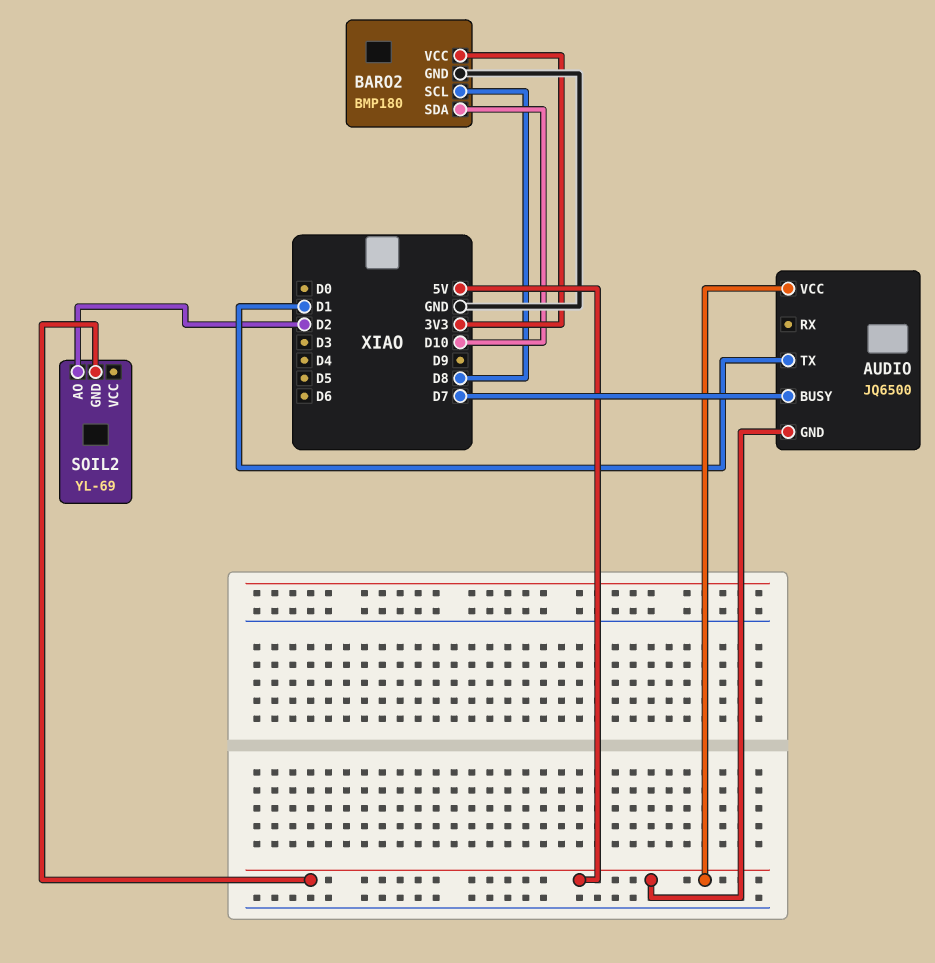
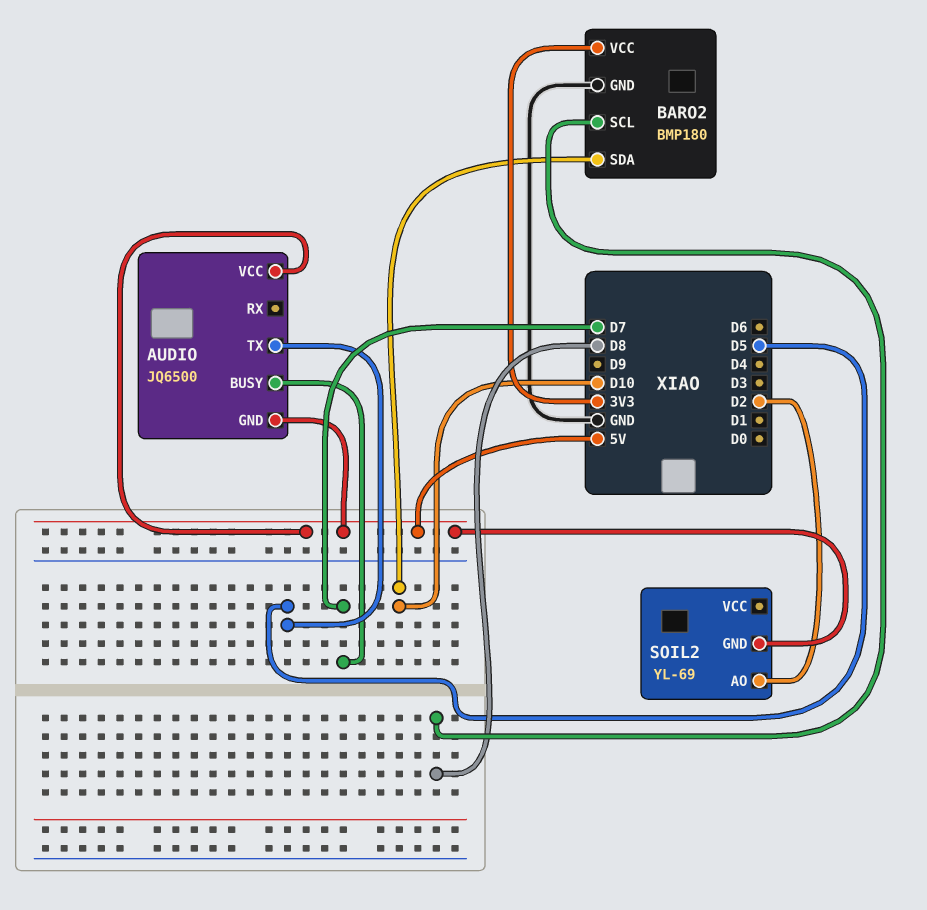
AUDIO pin TX: D1 -> D5

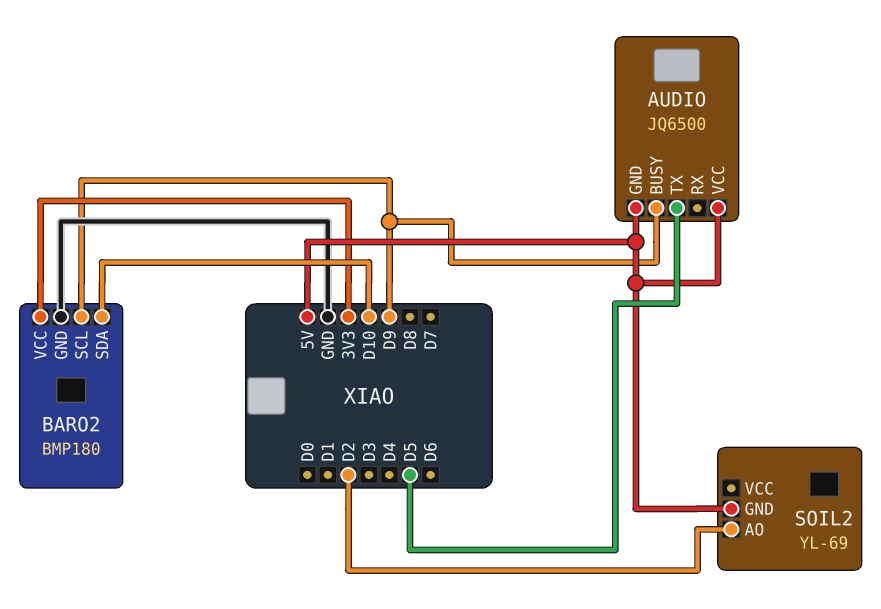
AUDIO pin BUSY: D7 -> D9
BARO2 pin SCL: D8 -> D9

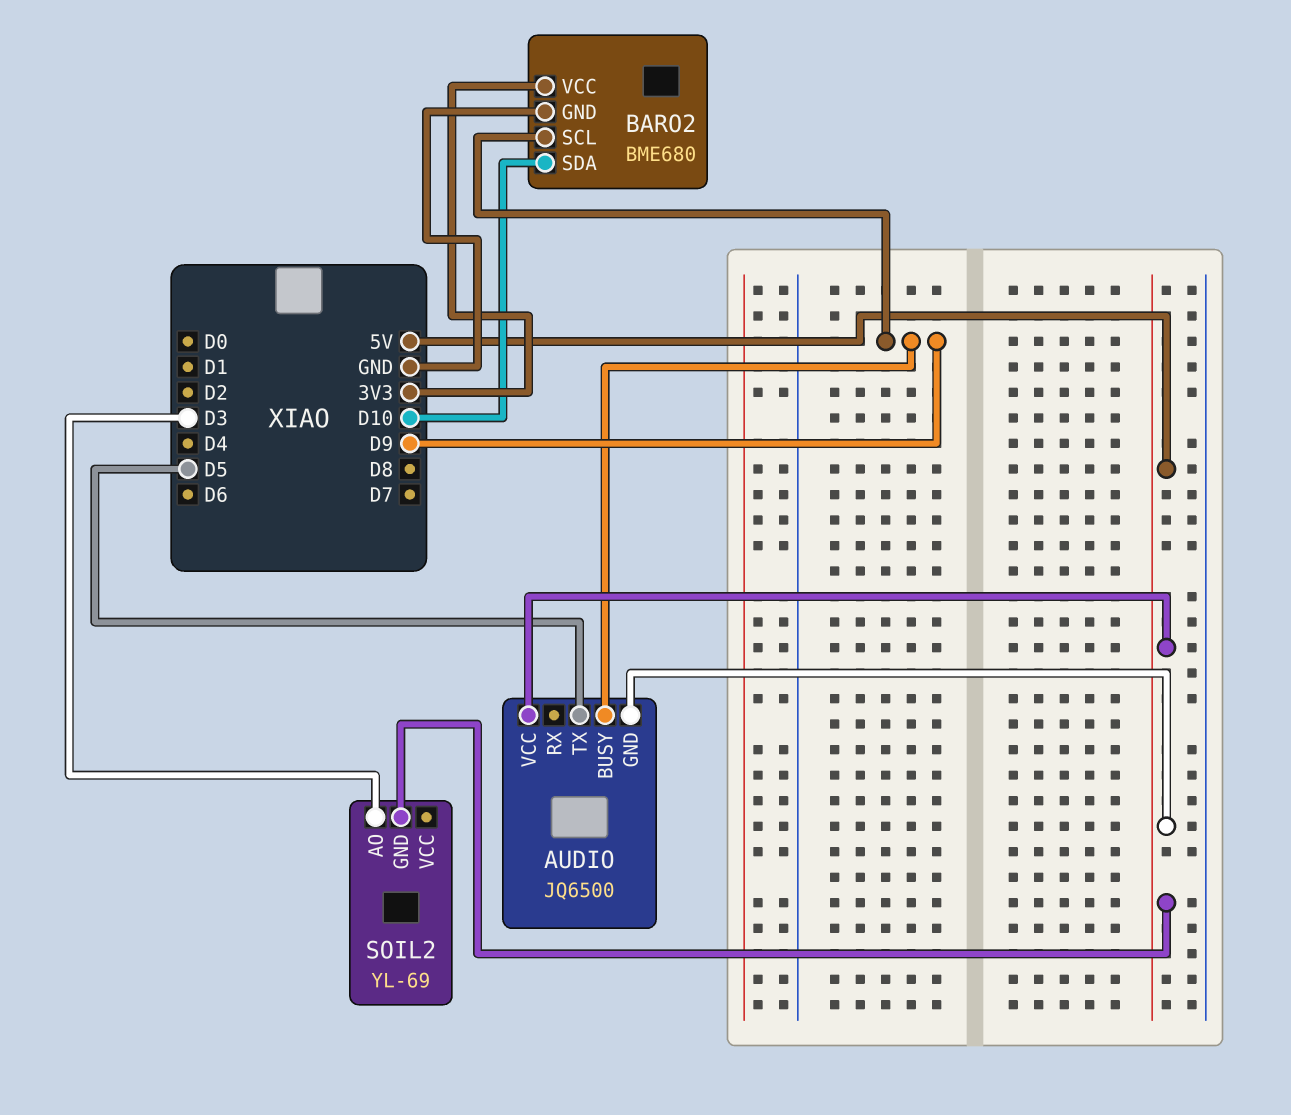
BARO2: BMP180 -> BME680
SOIL2 pin AO: D2 -> D3

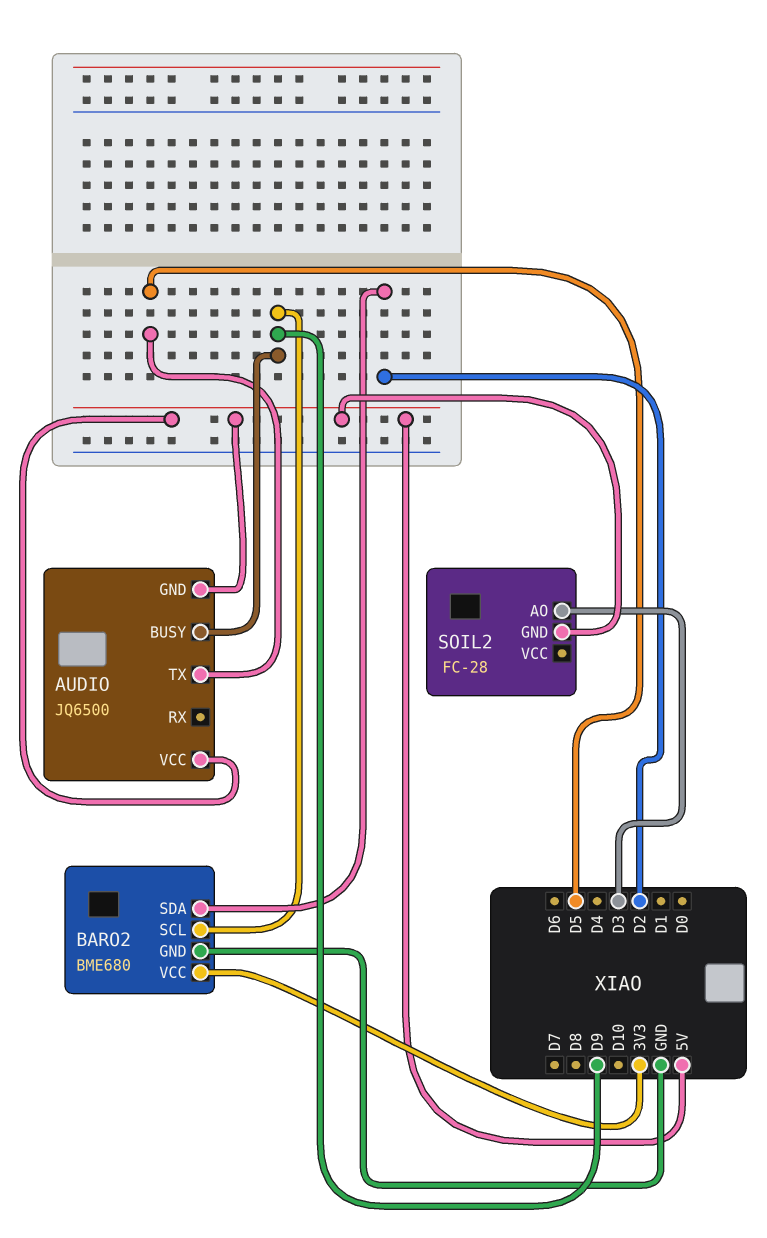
BARO2 pin SDA: D10 -> D2
SOIL2: YL-69 -> FC-28

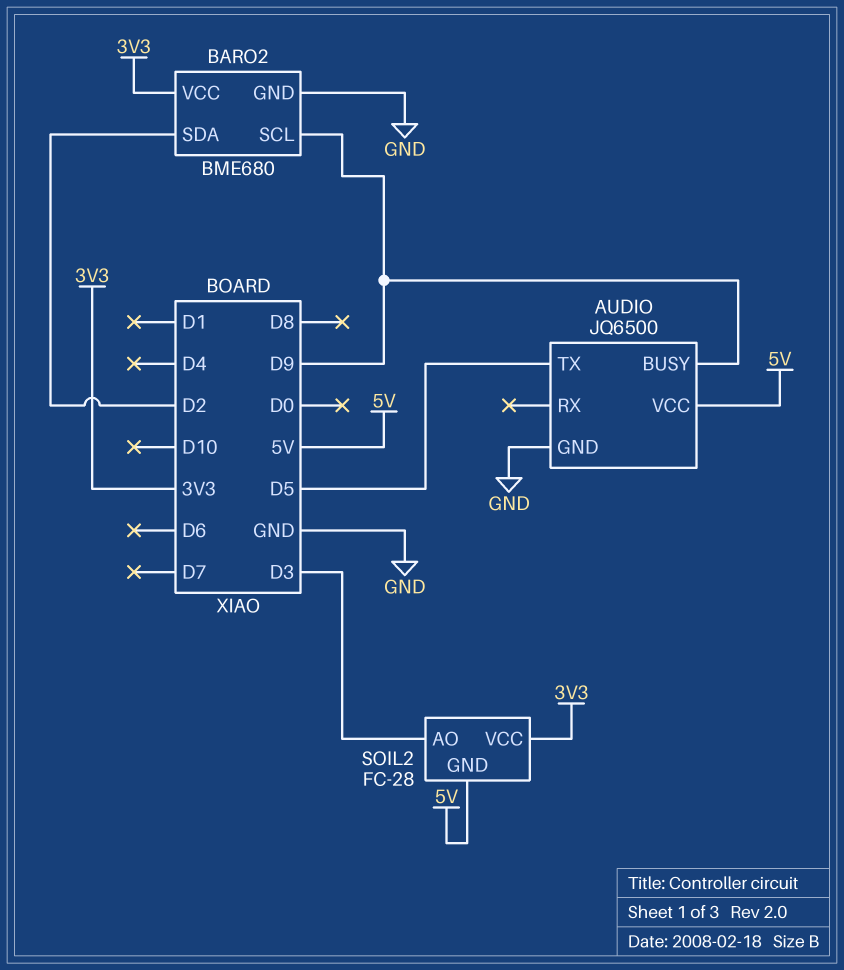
AUDIO pin GND: 5V -> GND
SOIL2 pin VCC: none -> 3V3

